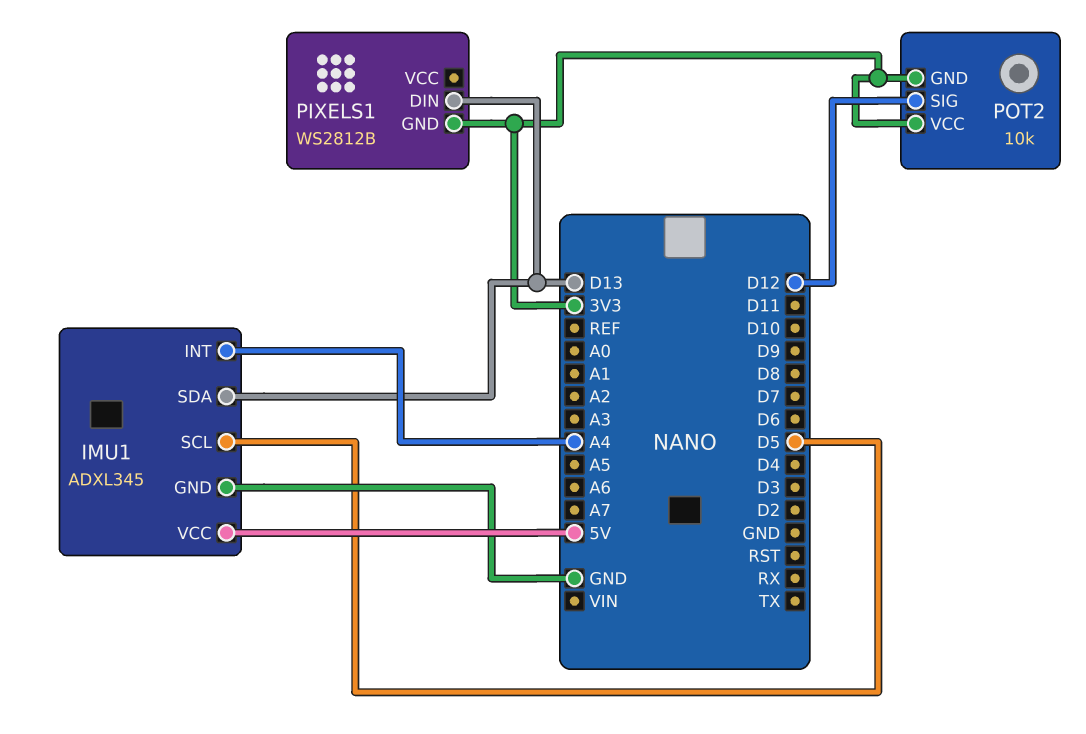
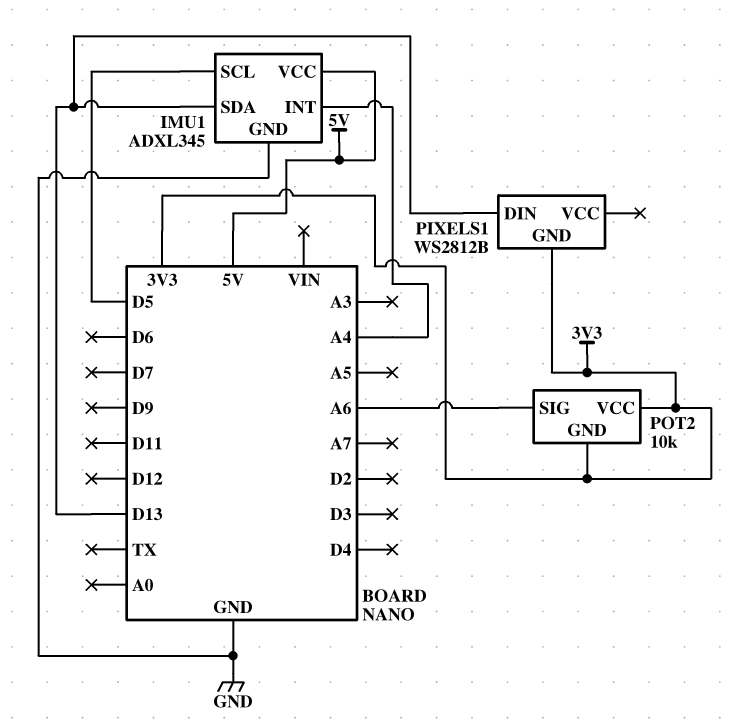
POT2 pin SIG: D12 -> A6

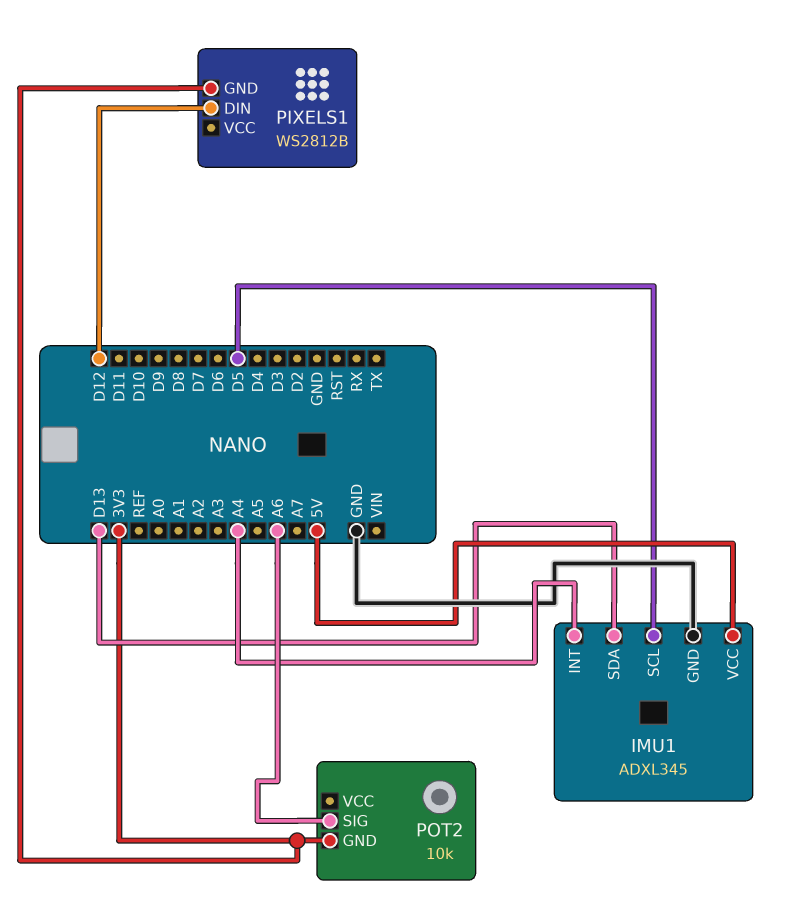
PIXELS1 pin DIN: D13 -> D12
POT2 pin VCC: 3V3 -> none

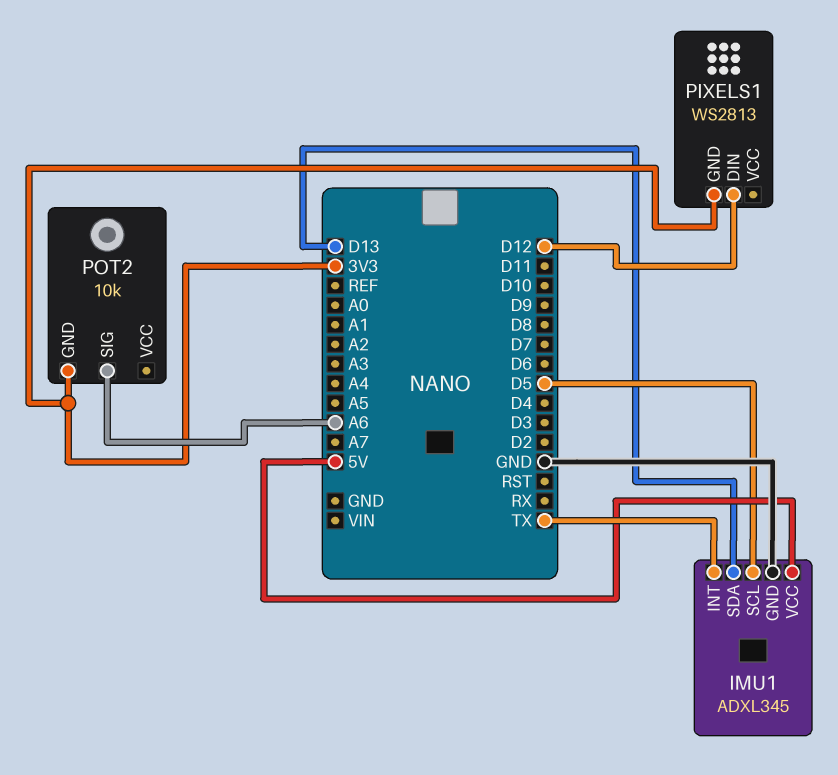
IMU1 pin INT: A4 -> TX
PIXELS1: WS2812B -> WS2813

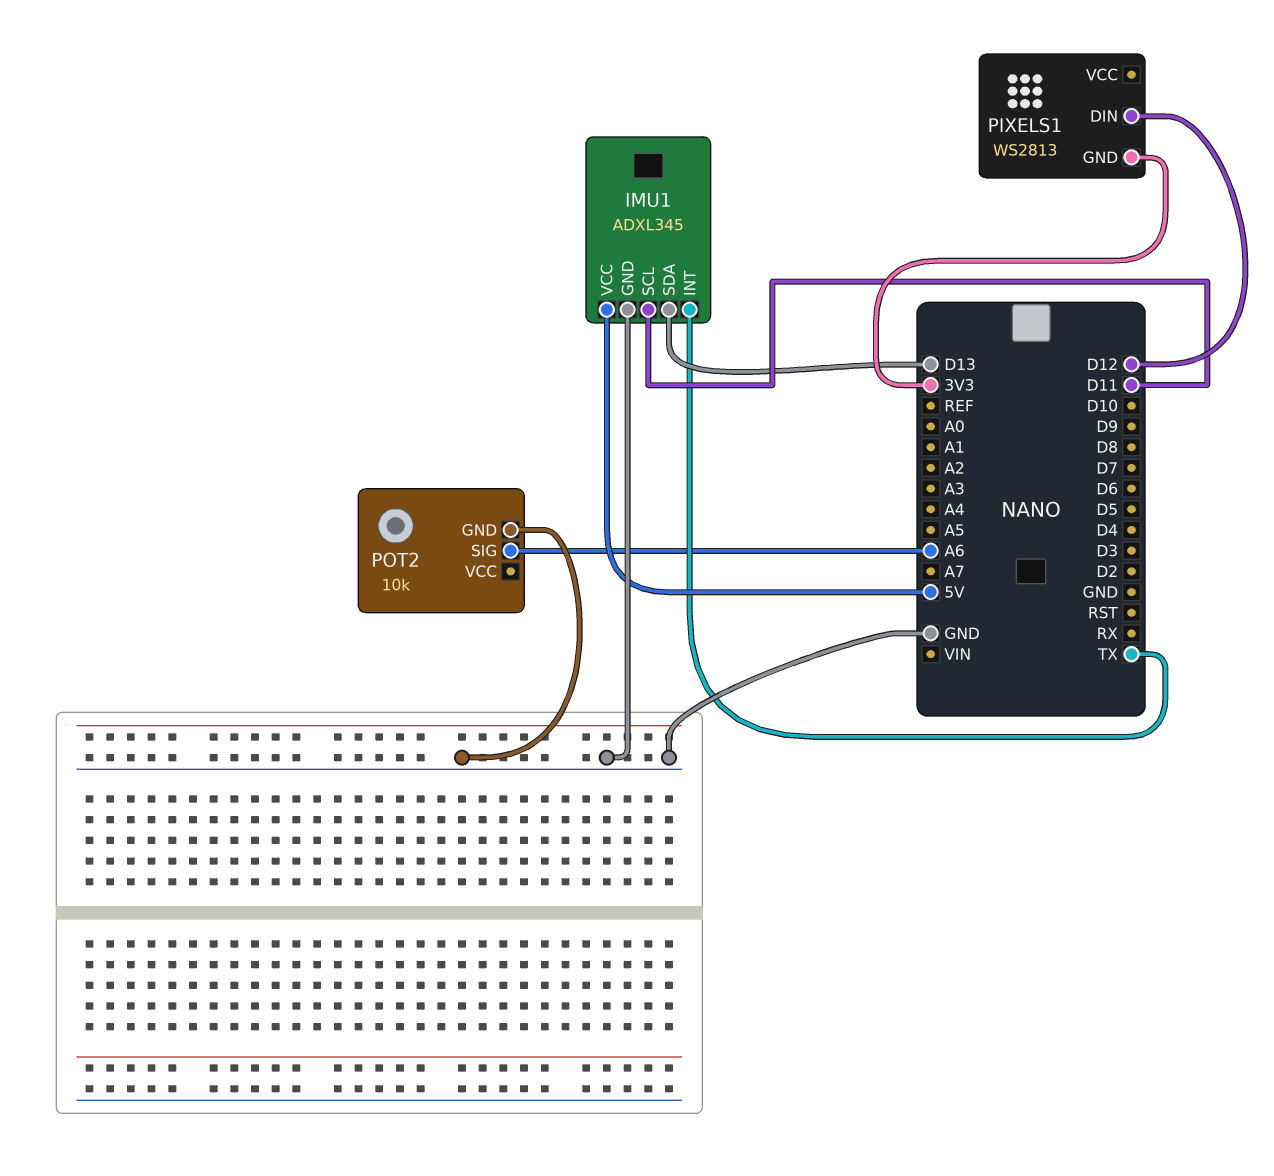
IMU1 pin SCL: D5 -> D11
POT2 pin GND: 3V3 -> GND

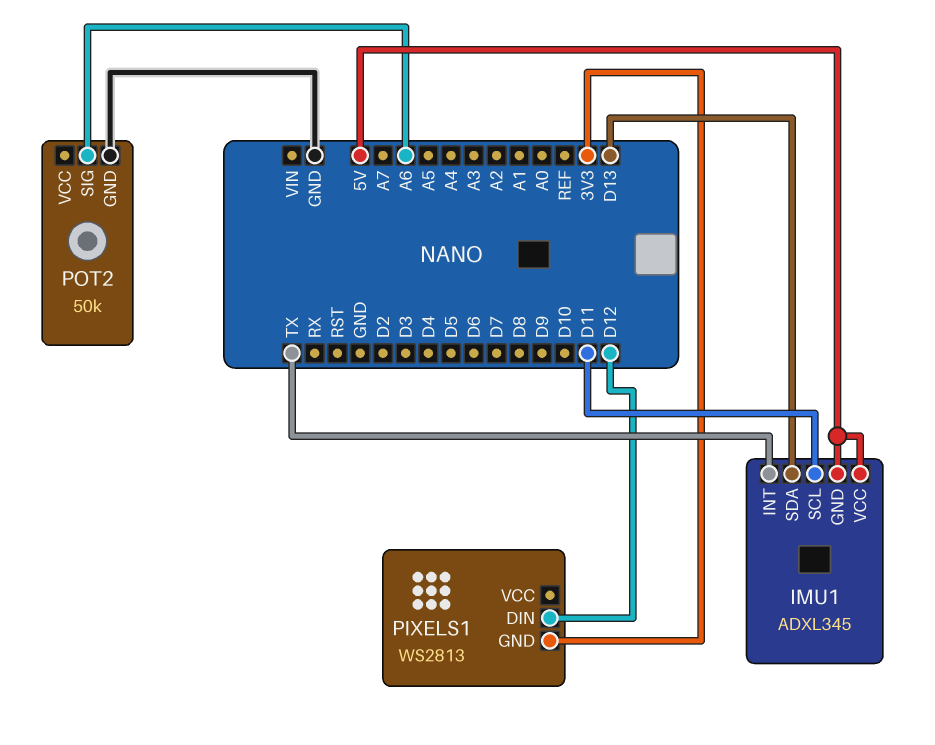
IMU1 pin GND: GND -> 5V
POT2: 10k -> 50k

